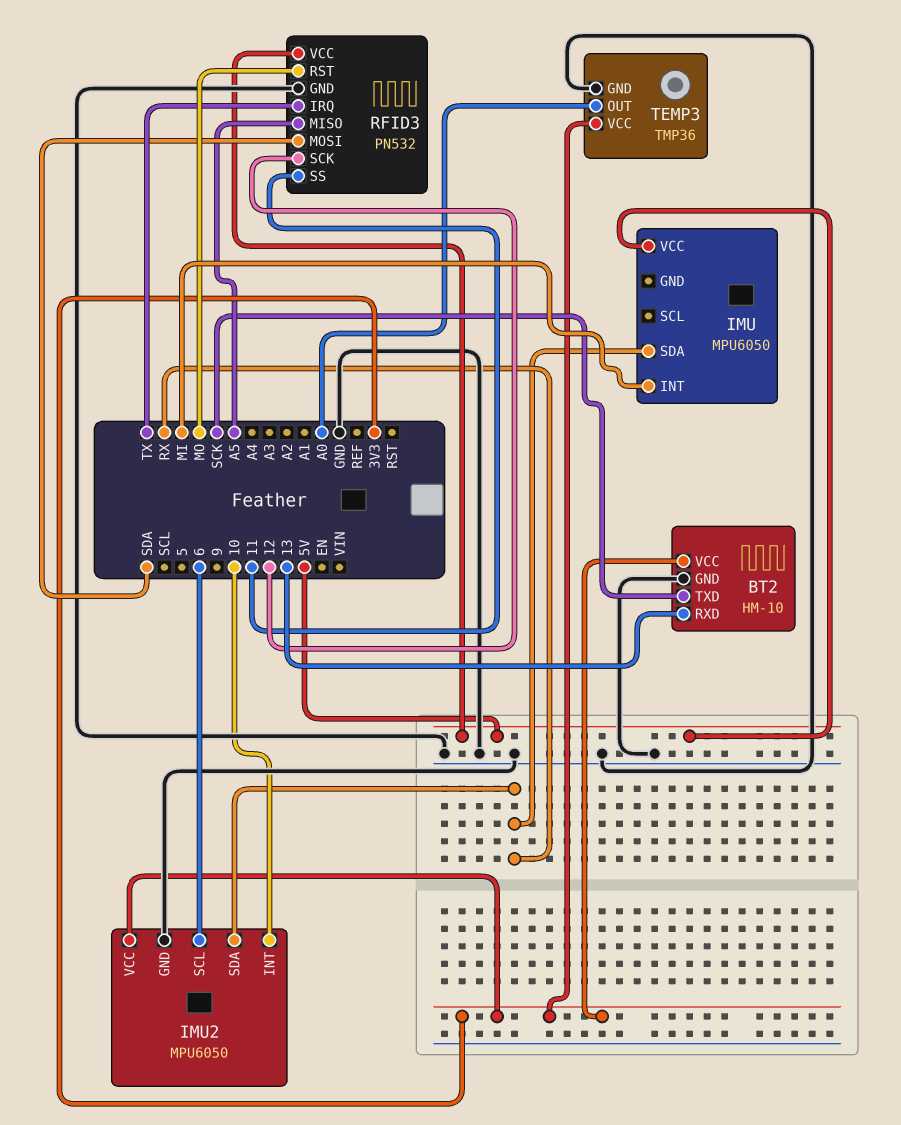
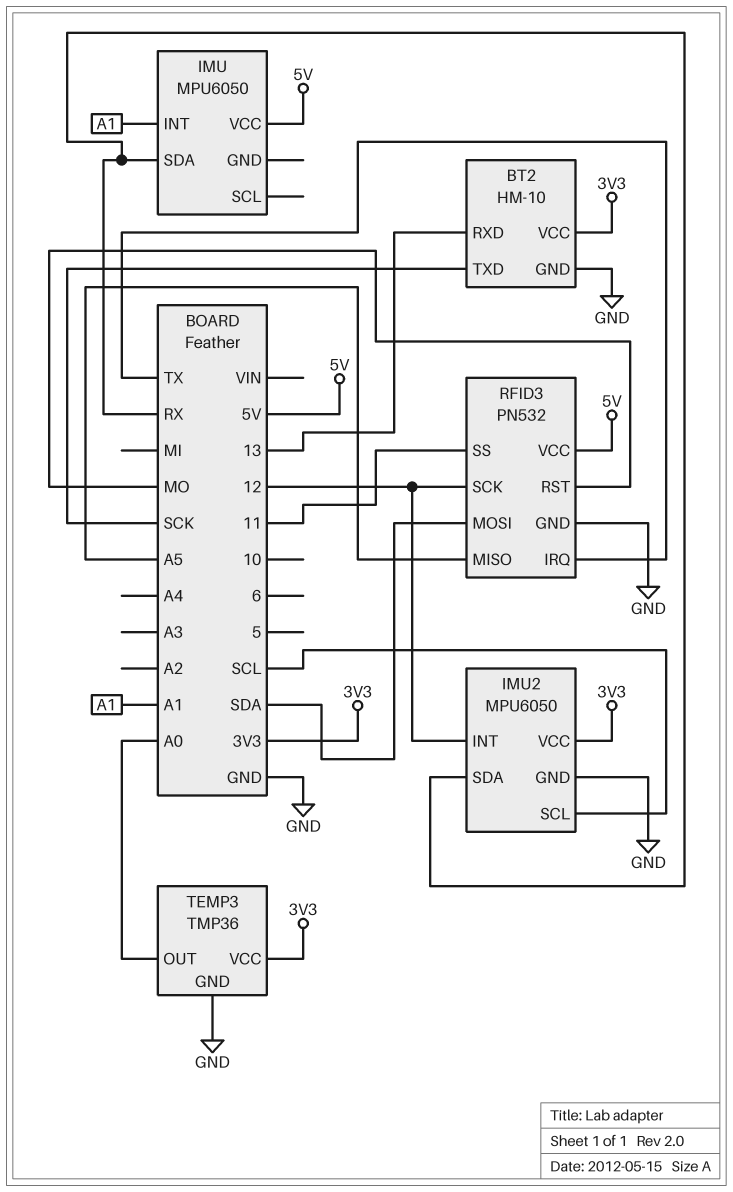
IMU pin INT: MI -> A1
IMU2 pin INT: 10 -> 12
IMU2 pin SCL: 6 -> SCL

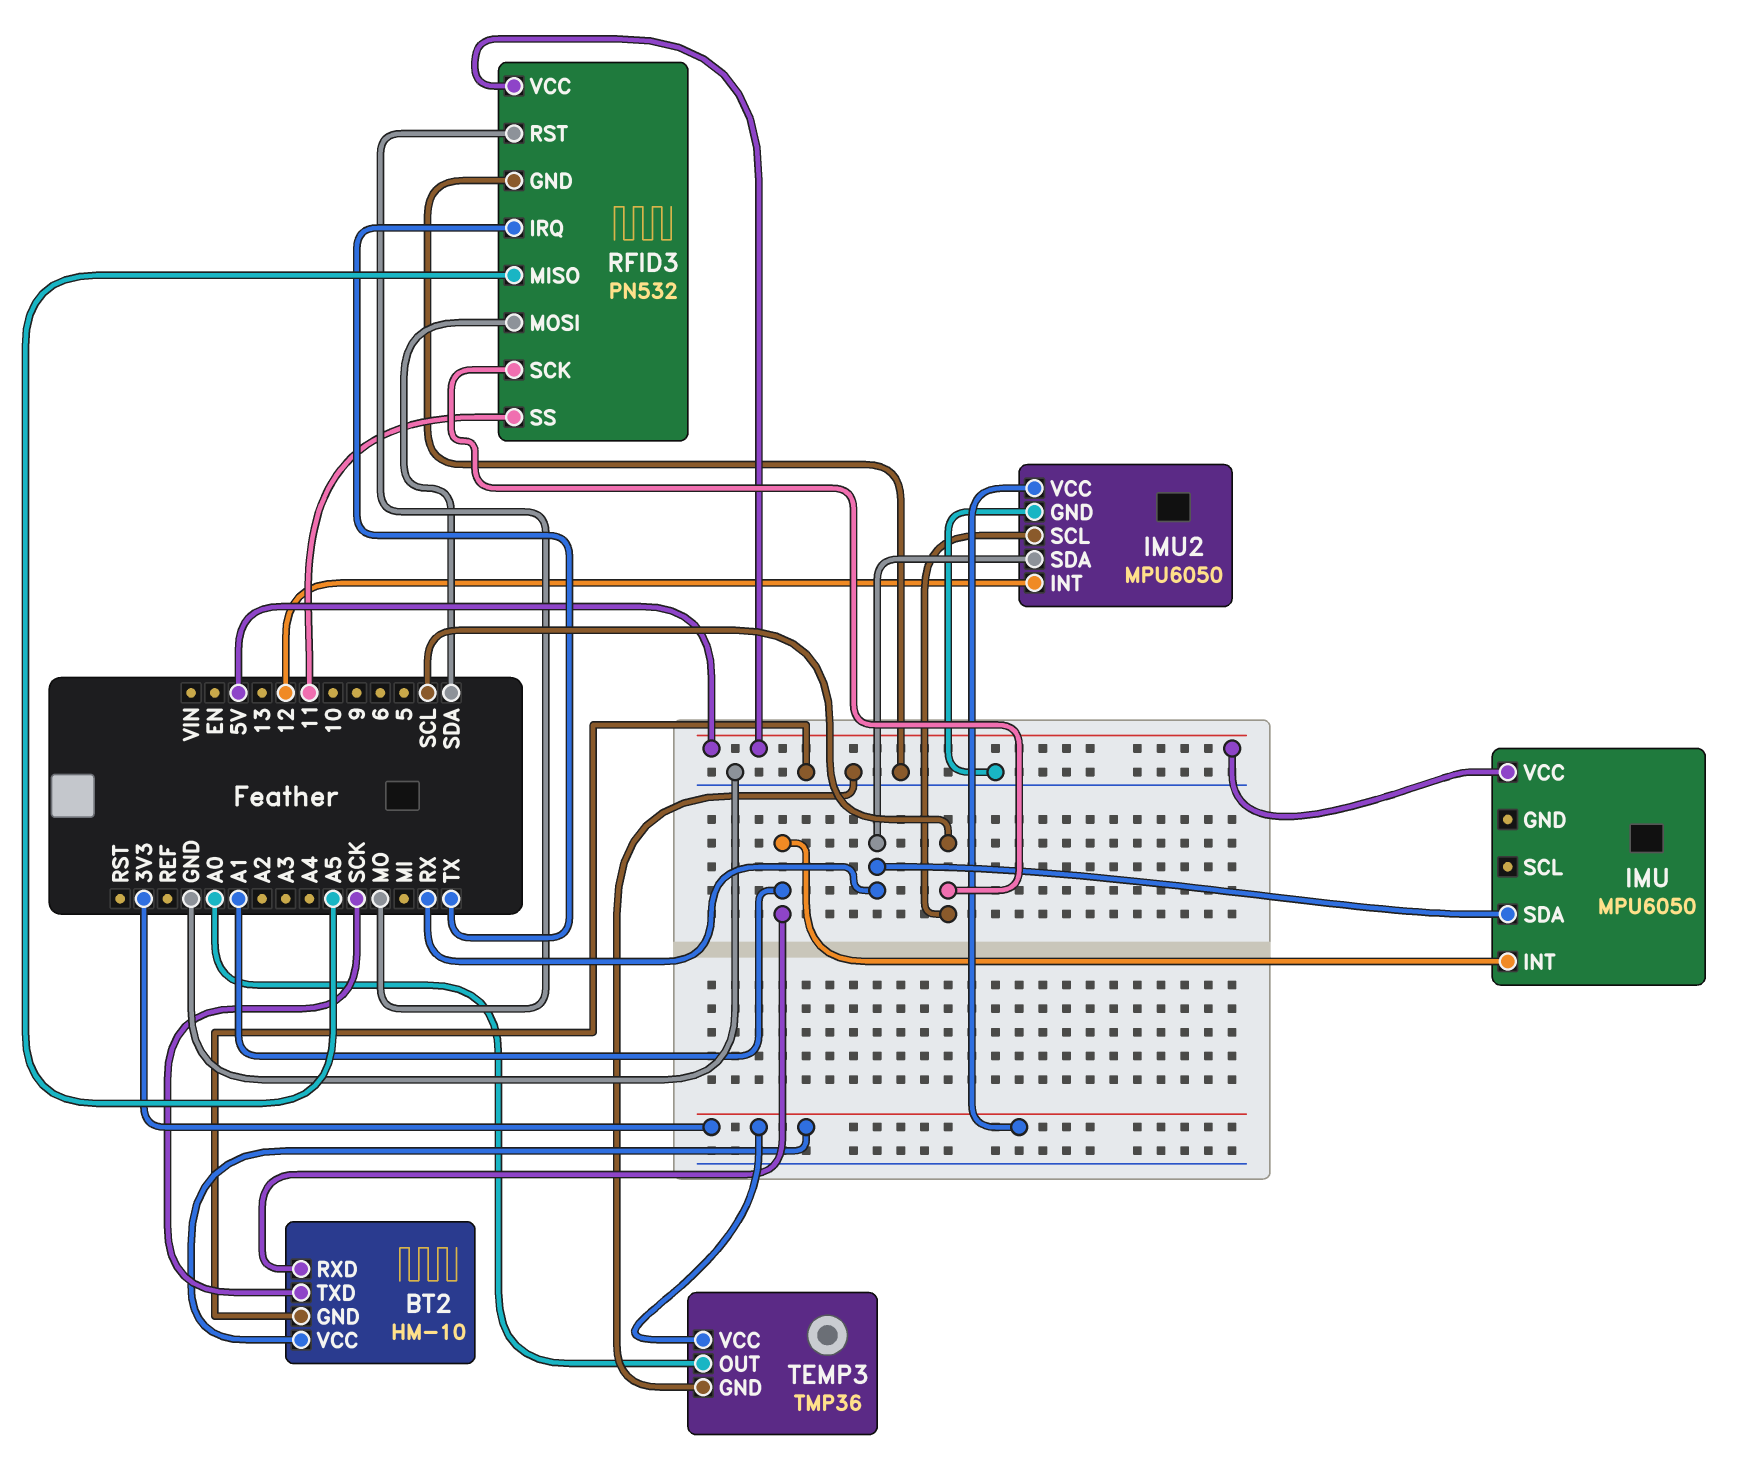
BT2 pin RXD: 13 -> A1
RFID3 pin SCK: 12 -> SCL

